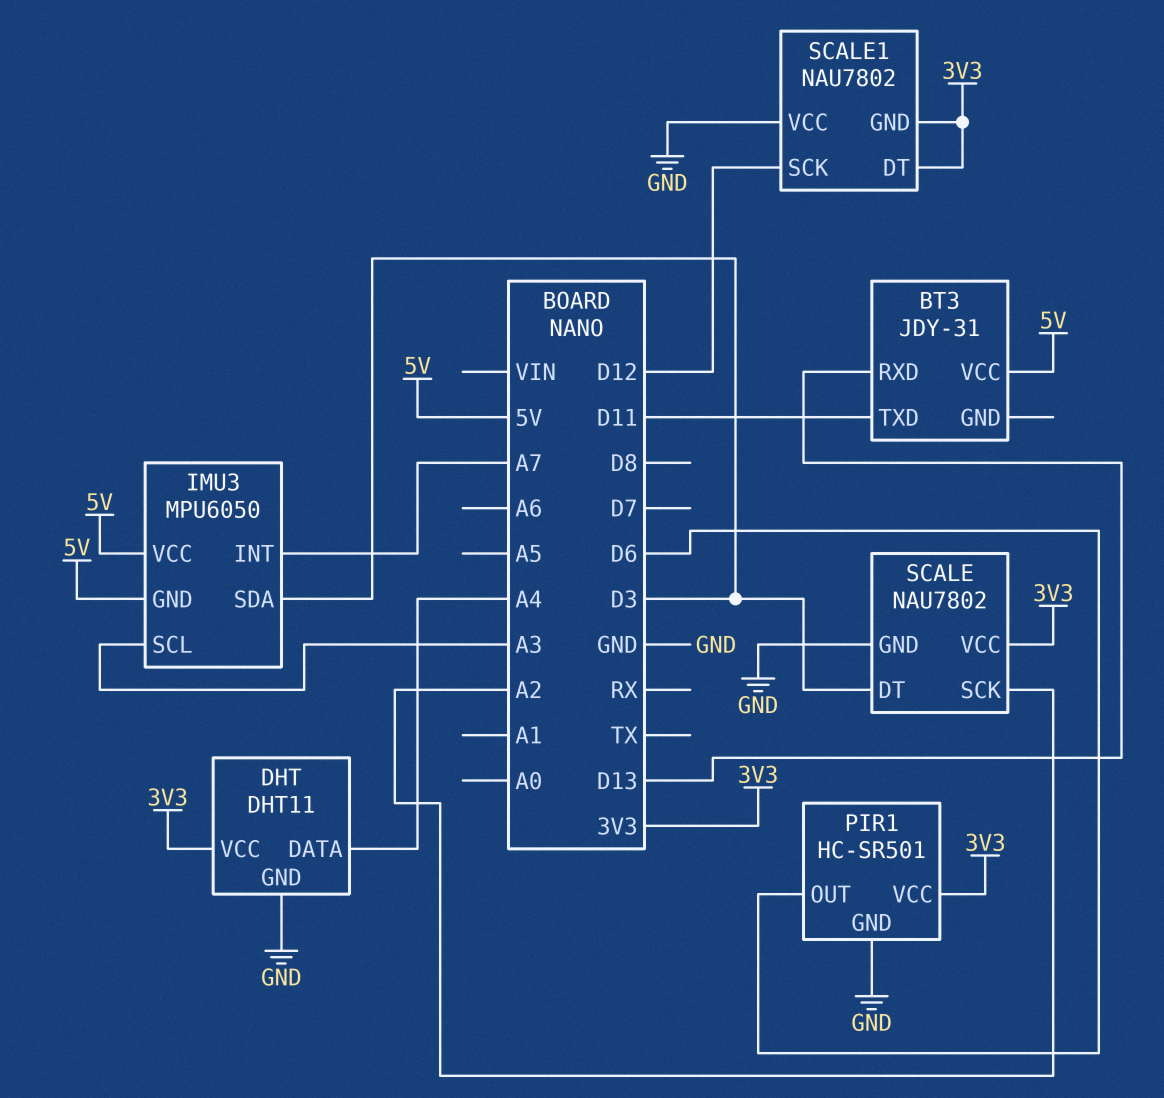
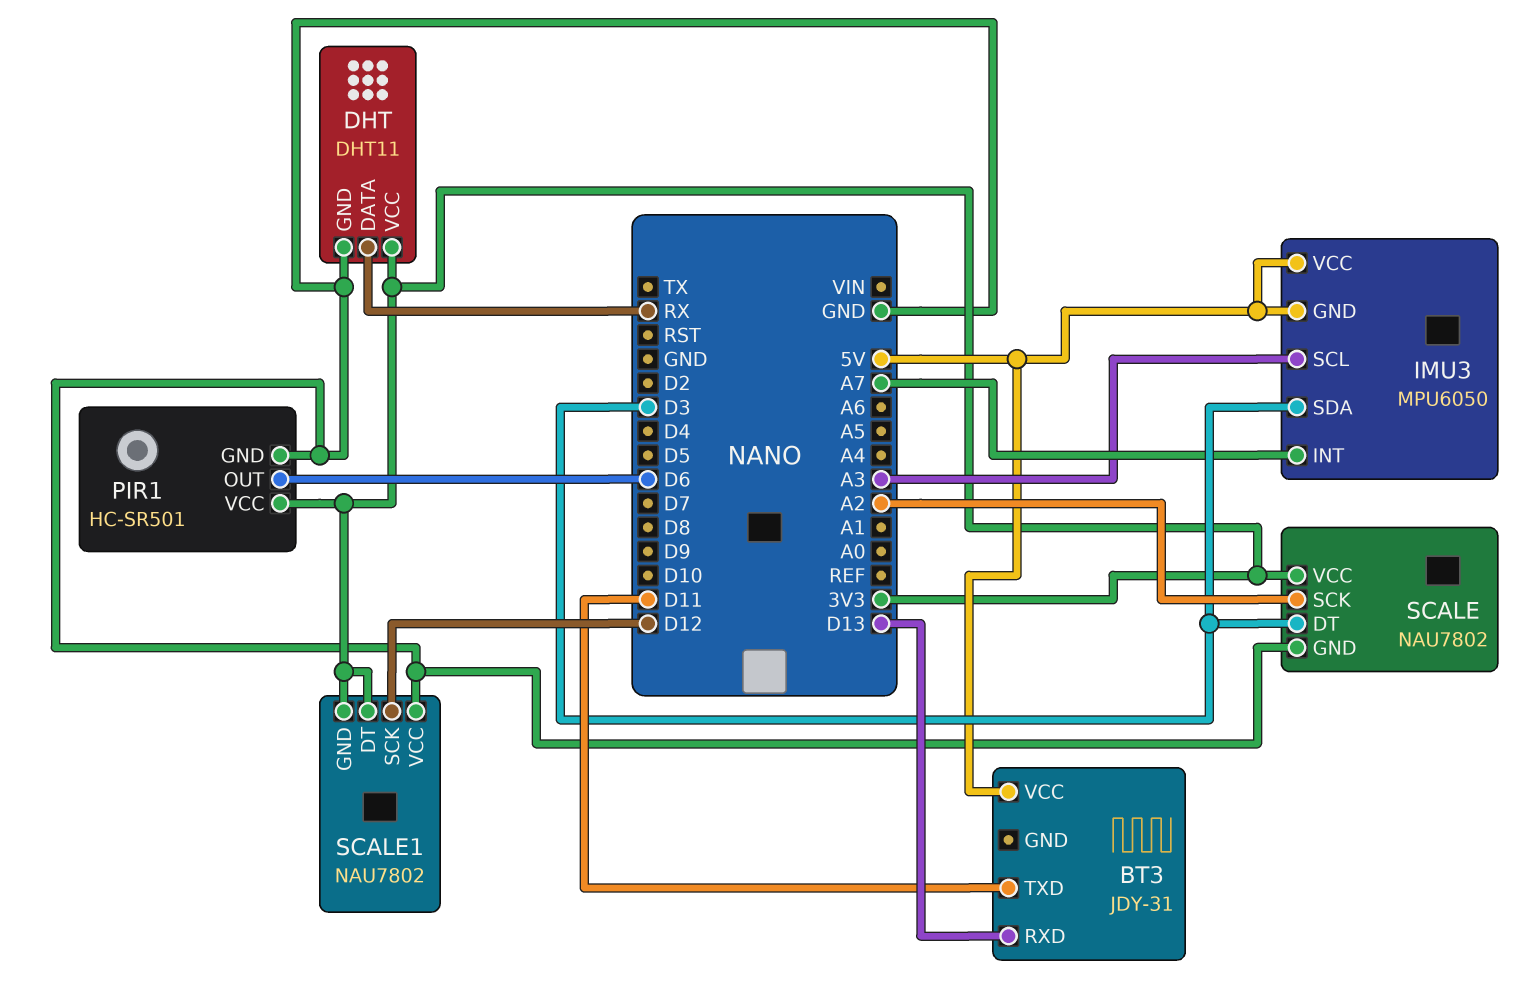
DHT pin DATA: A4 -> RX

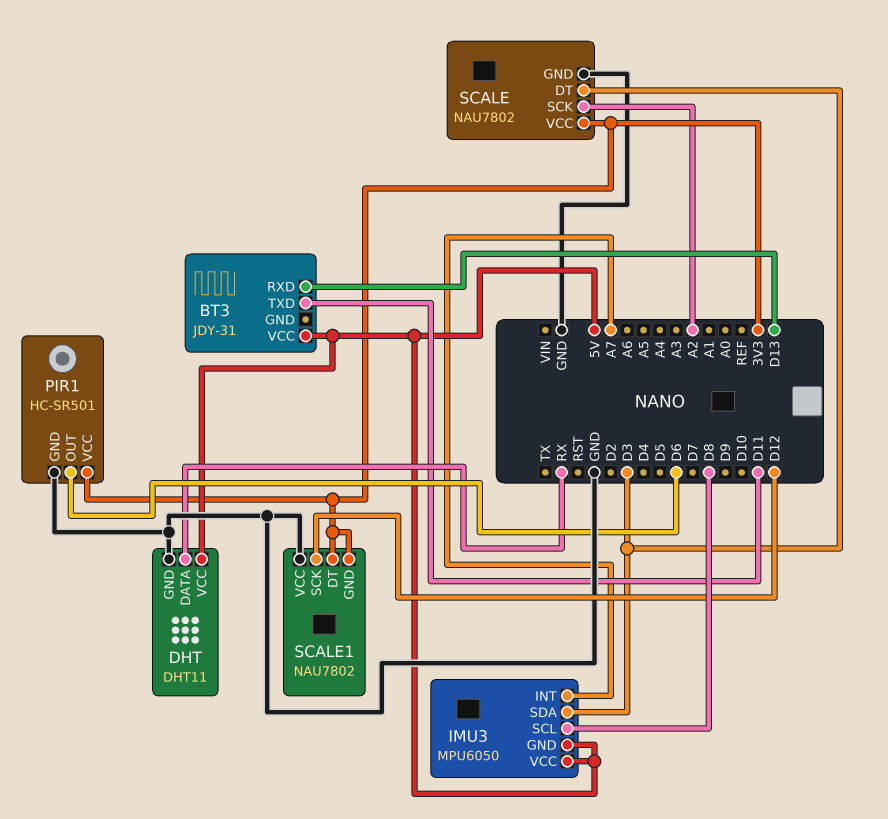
DHT pin VCC: 3V3 -> 5V
IMU3 pin SCL: A3 -> D8

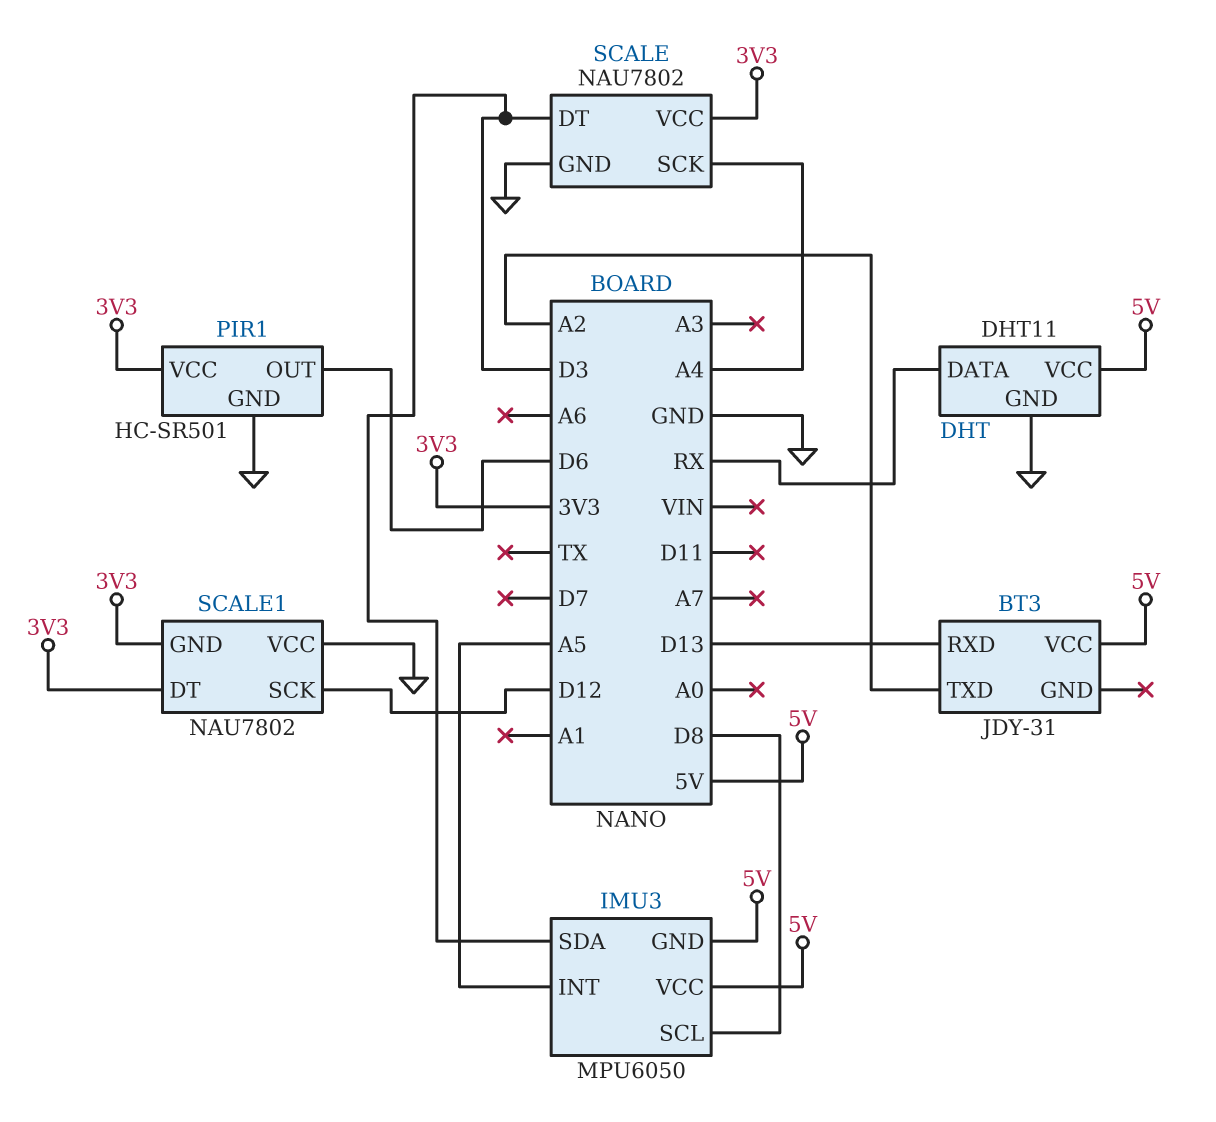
BT3 pin TXD: D11 -> A2
IMU3 pin INT: A7 -> A5
SCALE pin SCK: A2 -> A4

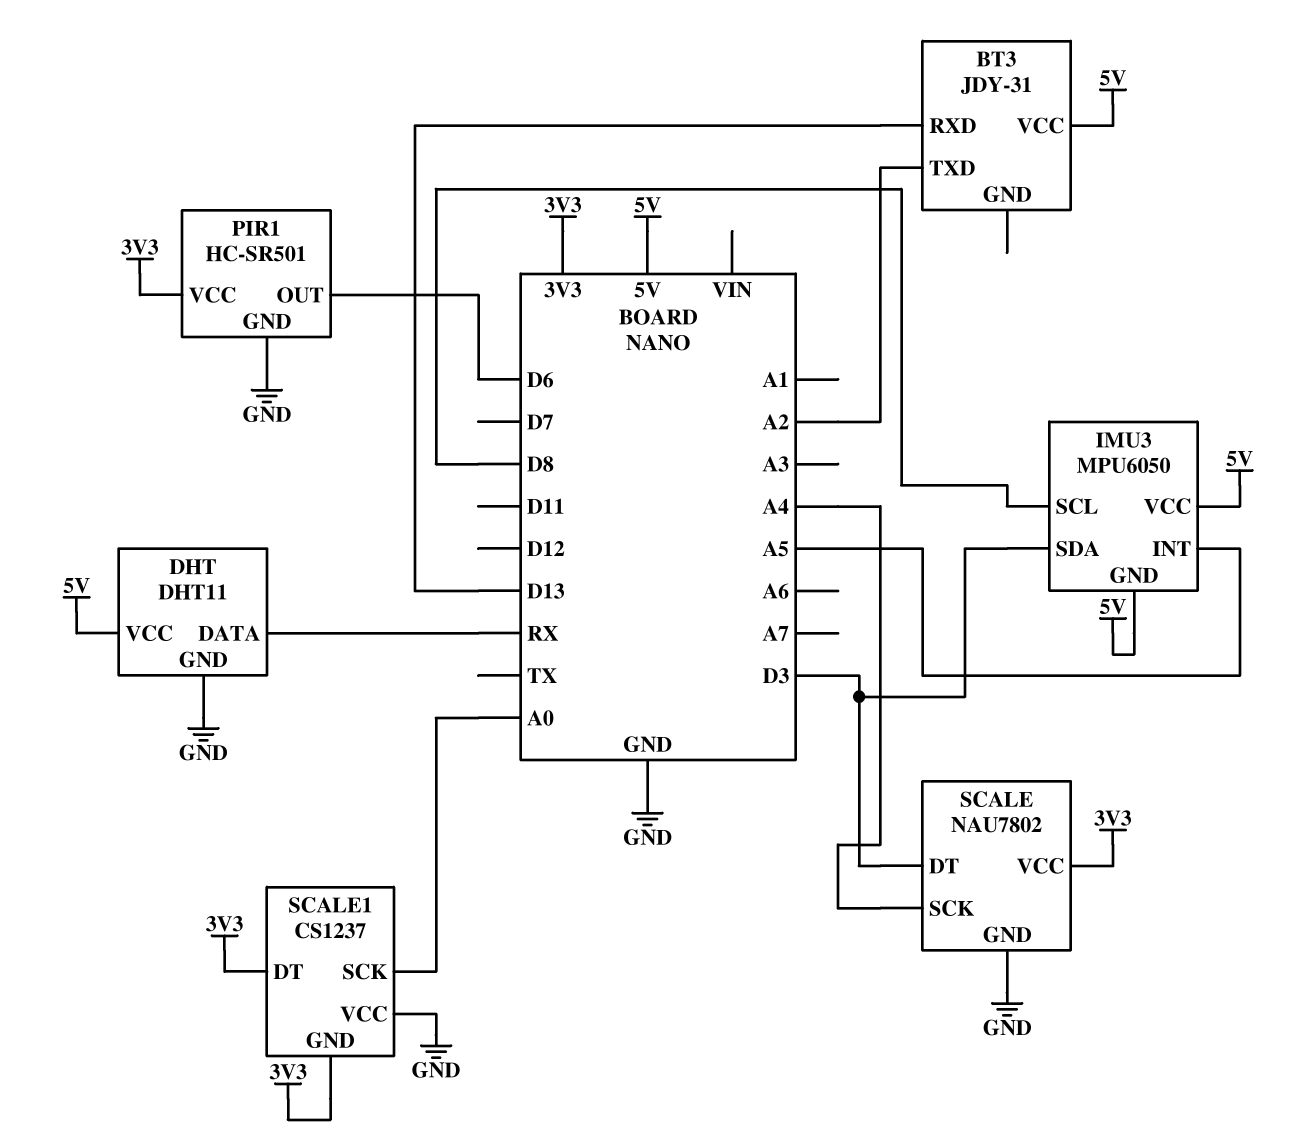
SCALE1: NAU7802 -> CS1237
SCALE1 pin SCK: D12 -> A0

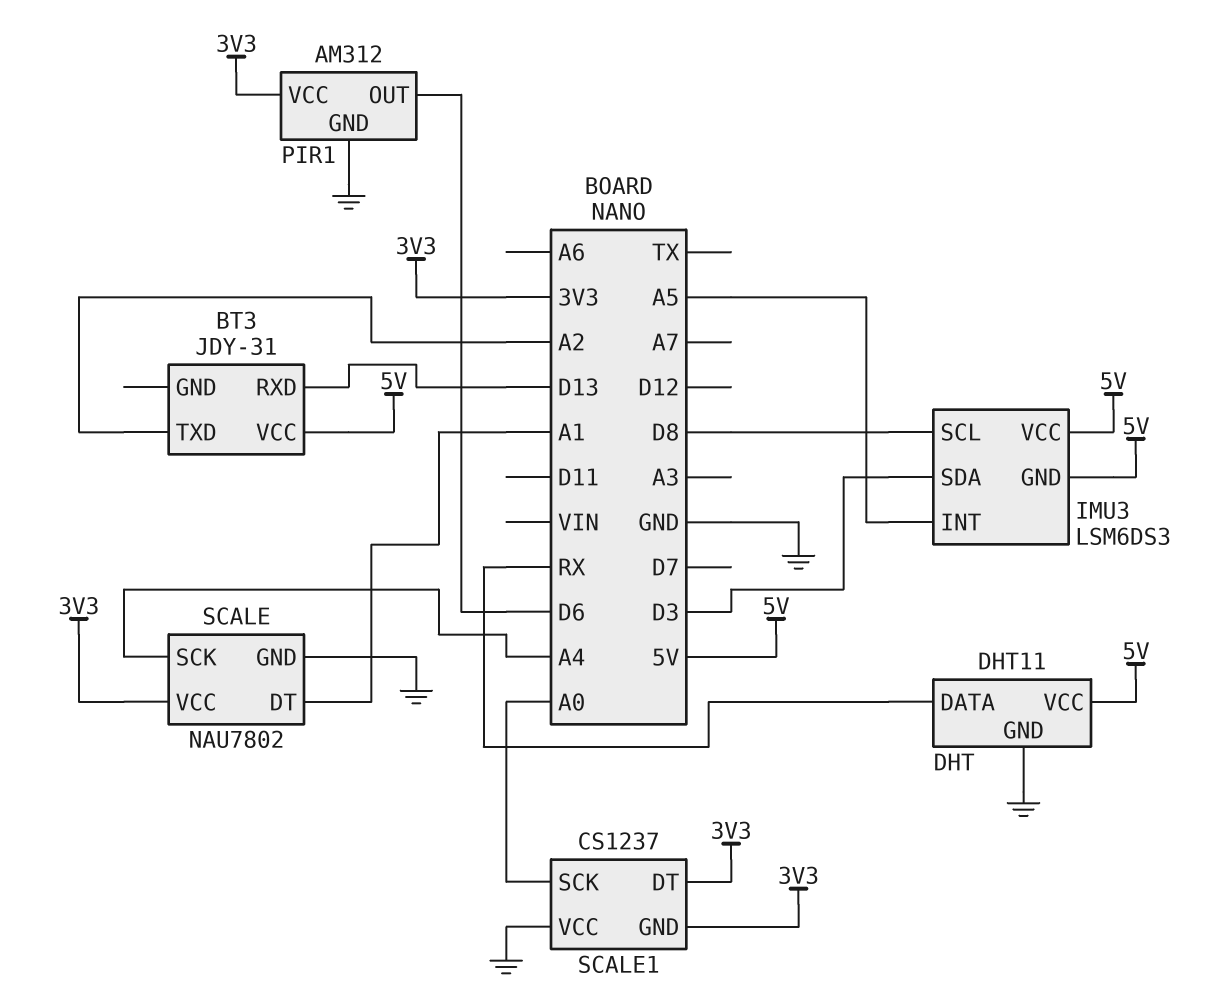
IMU3: MPU6050 -> LSM6DS3
PIR1: HC-SR501 -> AM312
SCALE pin DT: D3 -> A1

